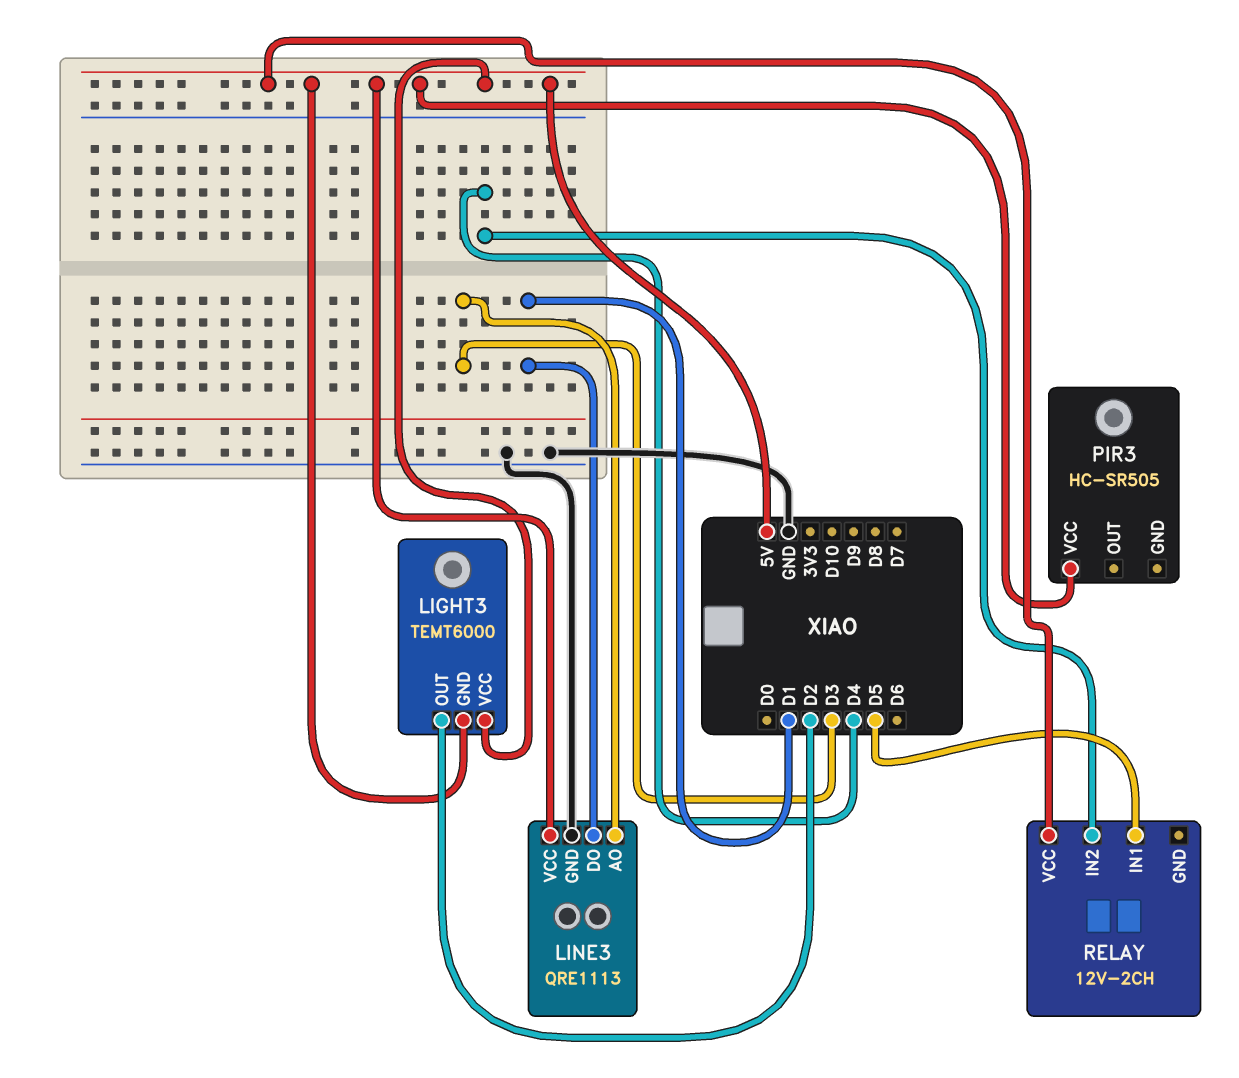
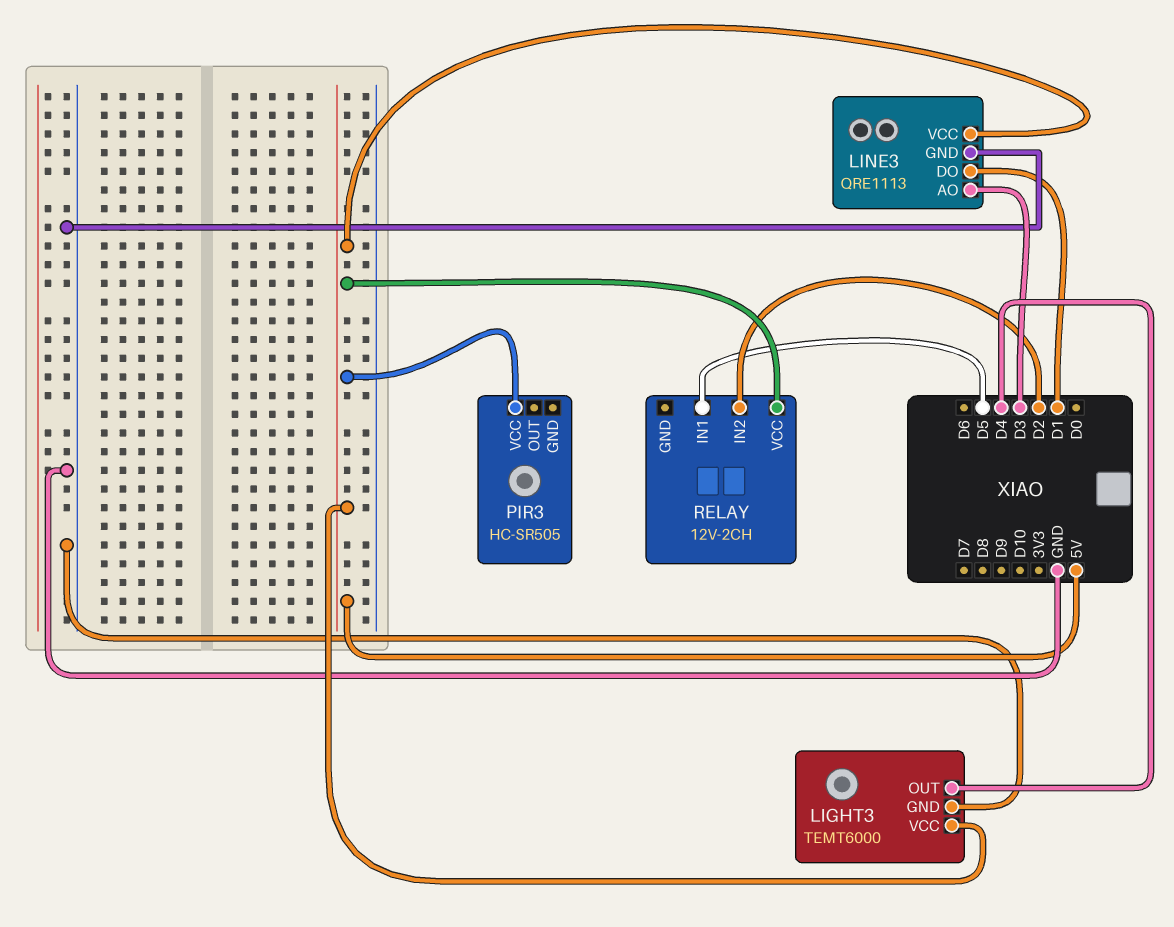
LIGHT3 pin GND: 5V -> GND
LIGHT3 pin OUT: D2 -> D4
RELAY pin IN2: D4 -> D2

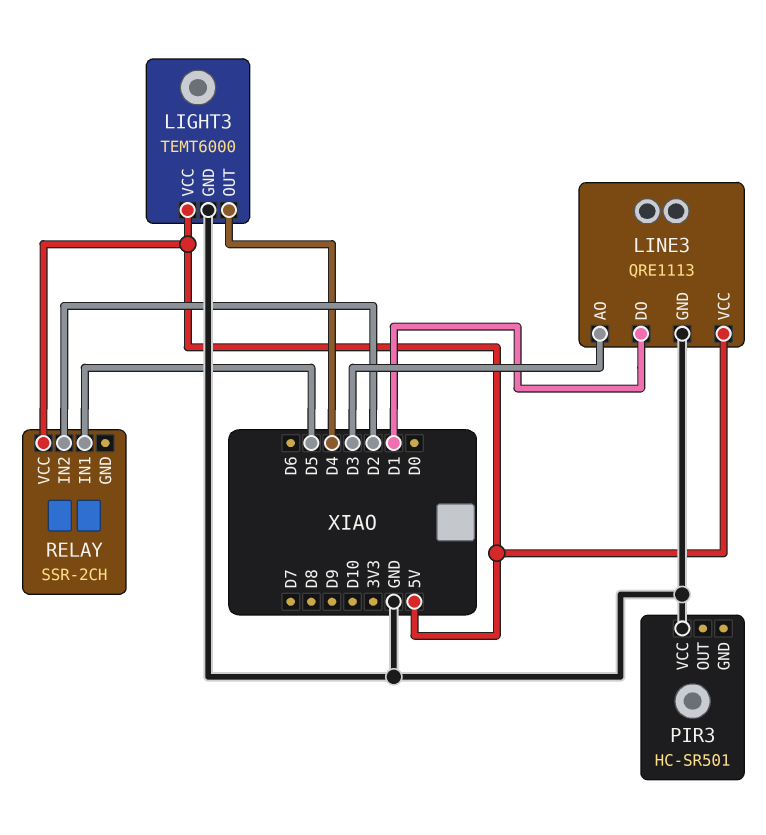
PIR3: HC-SR505 -> HC-SR501
PIR3 pin VCC: 5V -> GND
RELAY: 12V-2CH -> SSR-2CH

